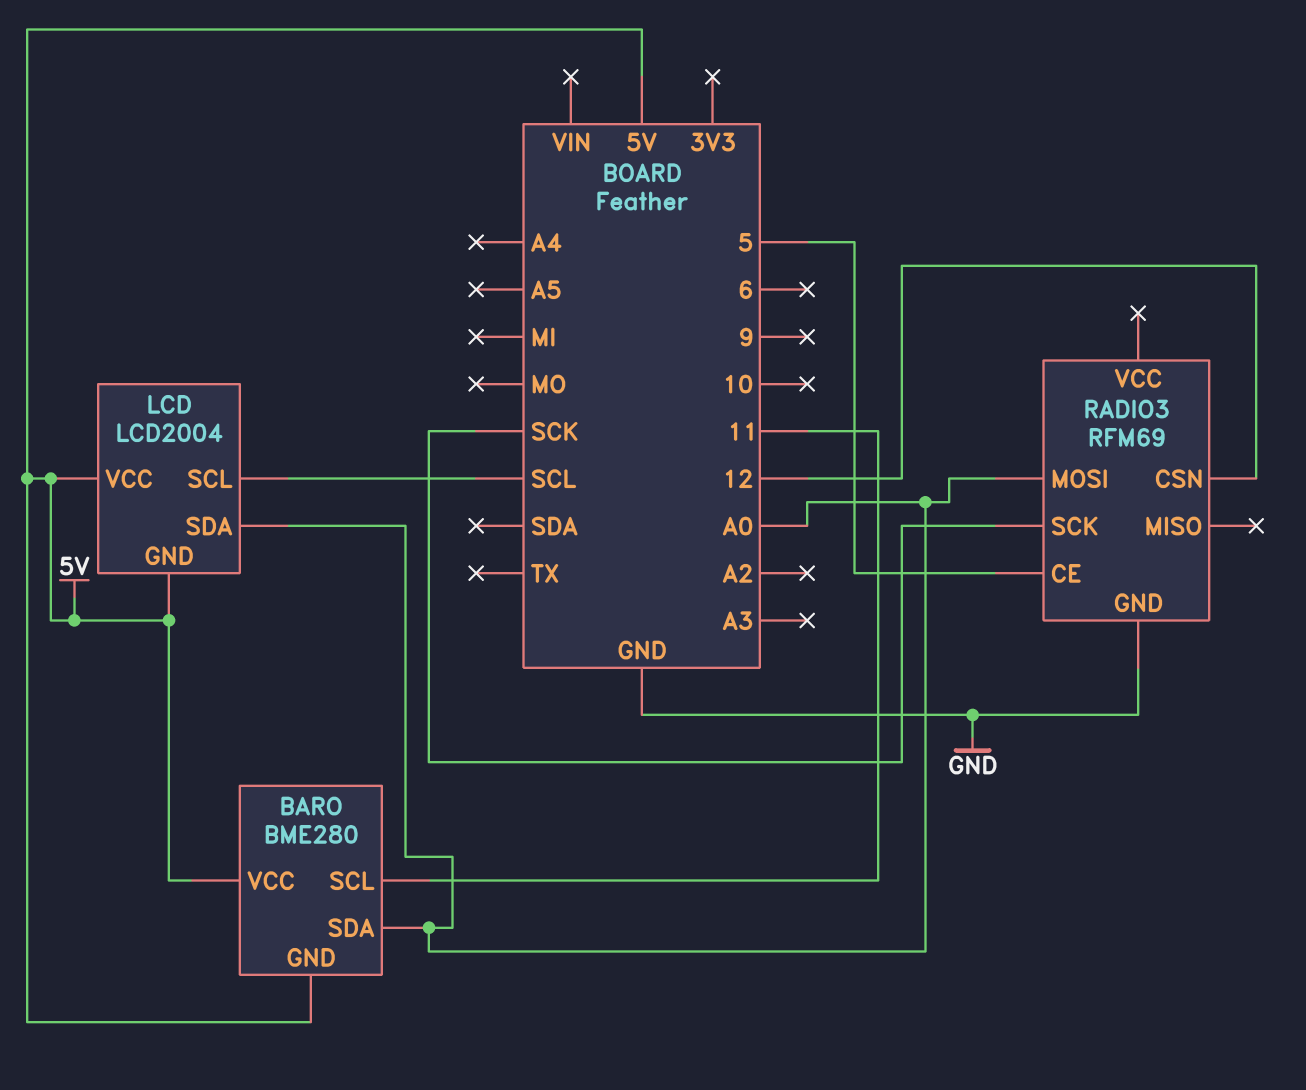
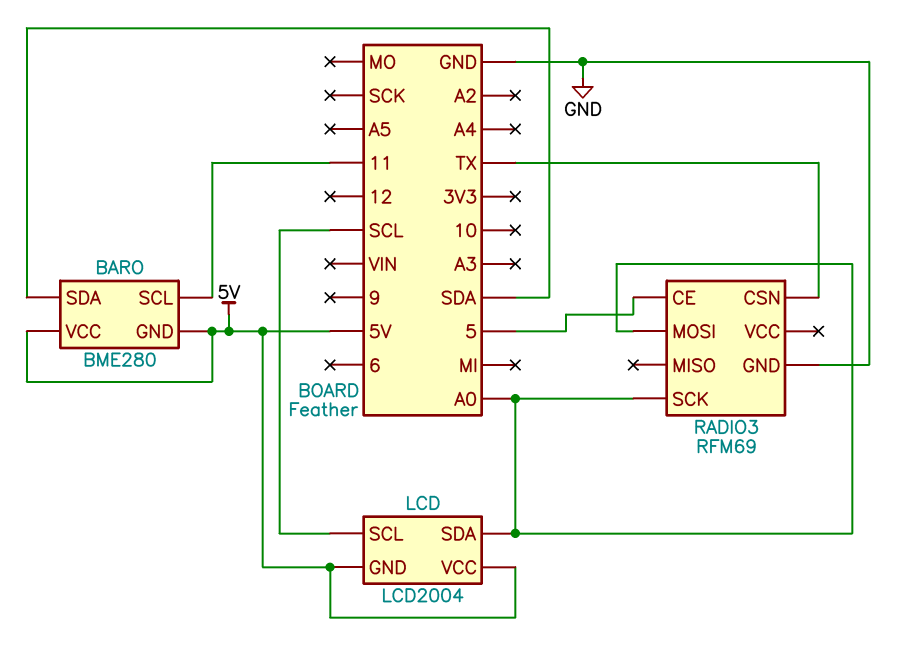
BARO pin SDA: A0 -> SDA
RADIO3 pin CSN: 12 -> TX
RADIO3 pin SCK: SCK -> A0

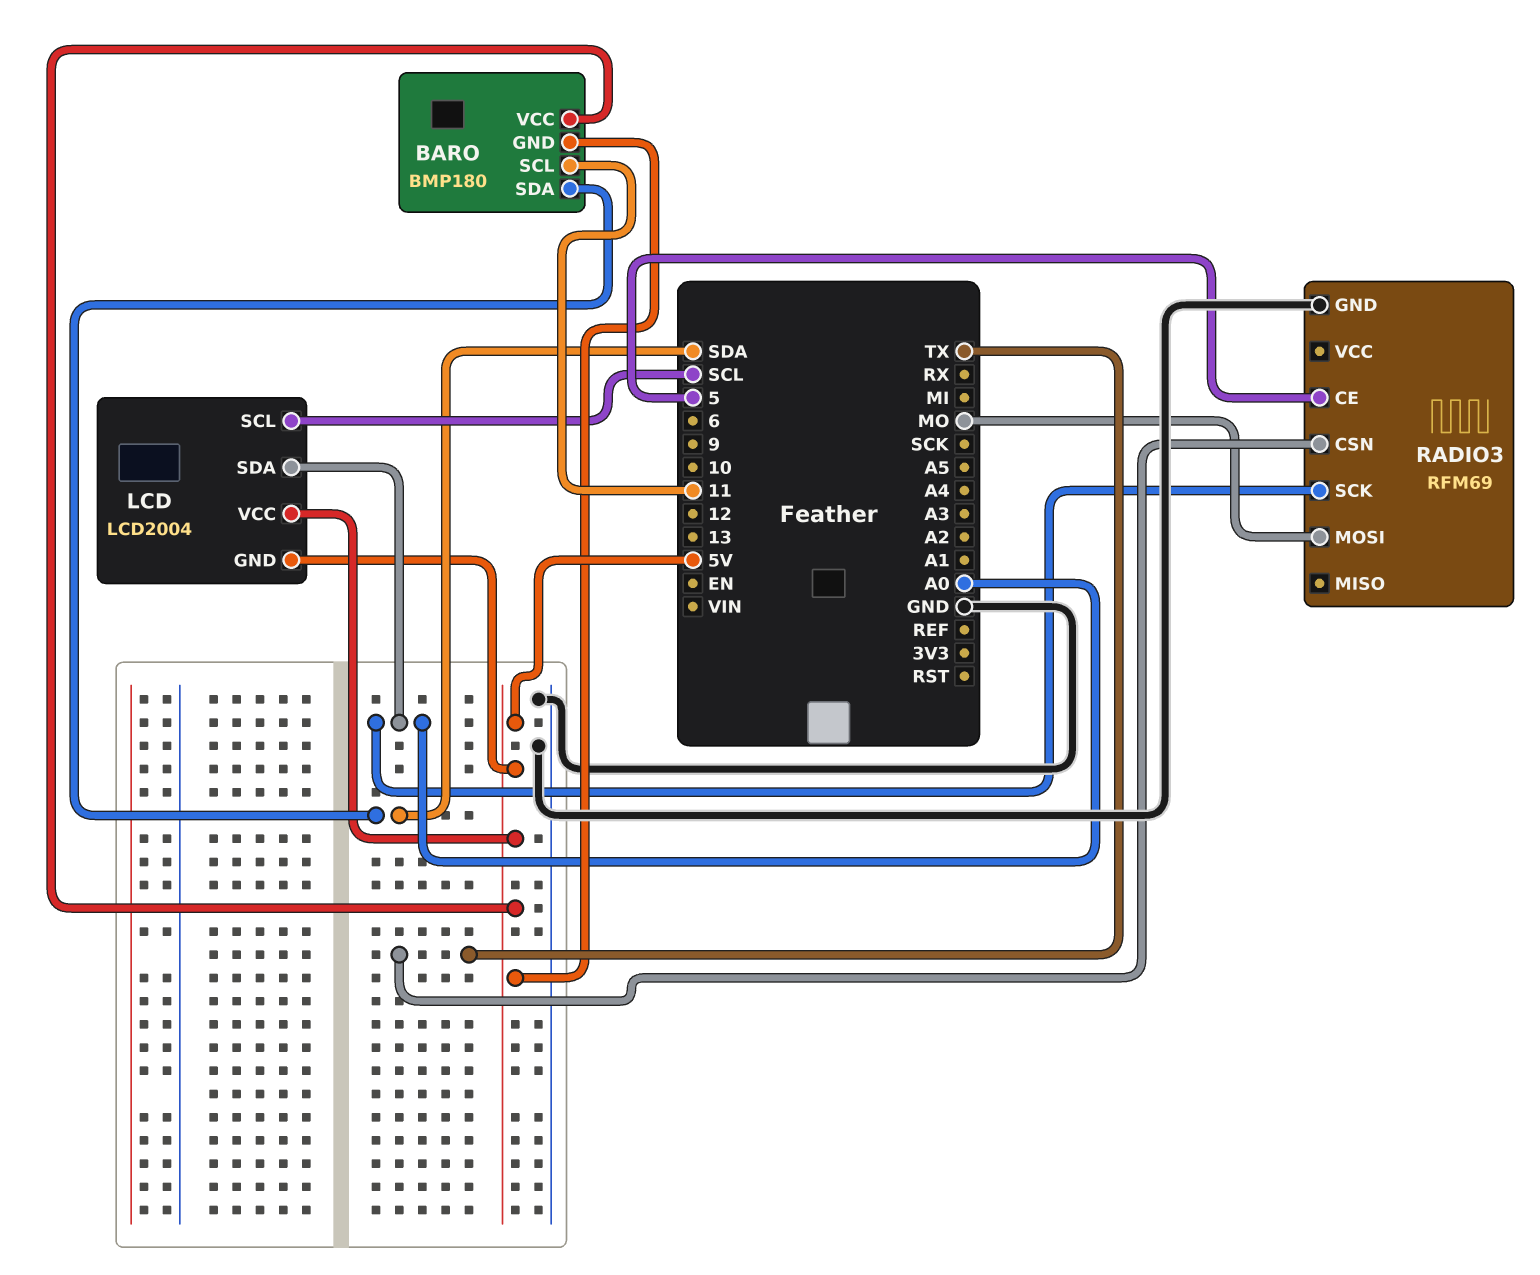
BARO: BME280 -> BMP180
RADIO3 pin MOSI: A0 -> MO

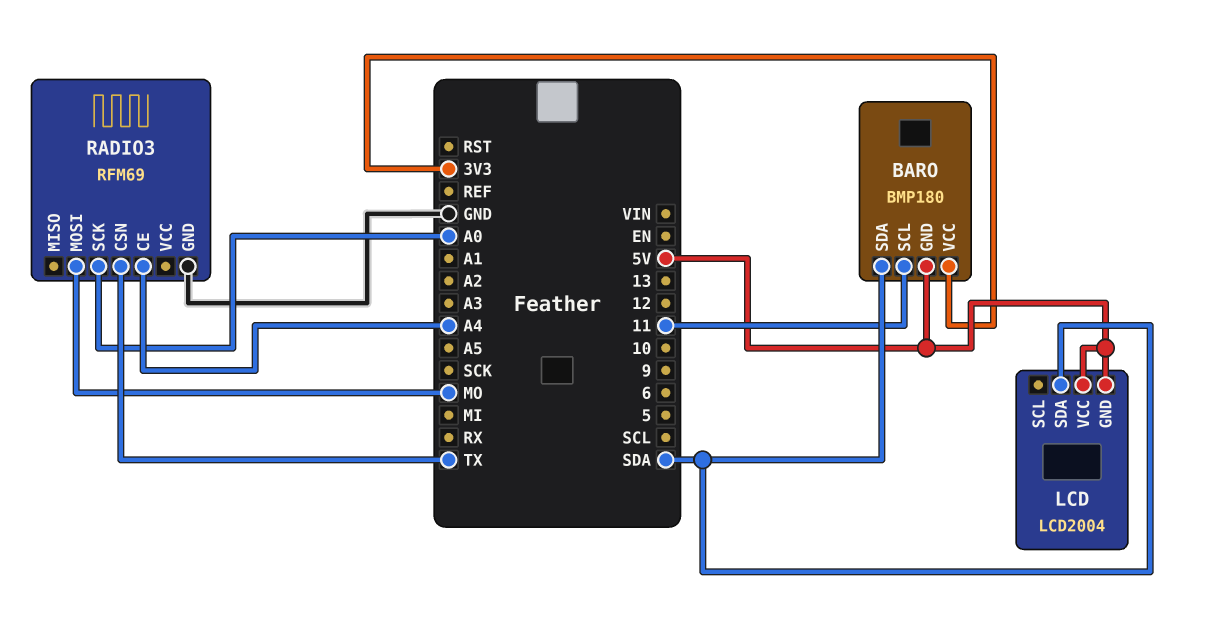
BARO pin VCC: 5V -> 3V3
LCD pin SCL: SCL -> none
LCD pin SDA: A0 -> SDA
RADIO3 pin CE: 5 -> A4

